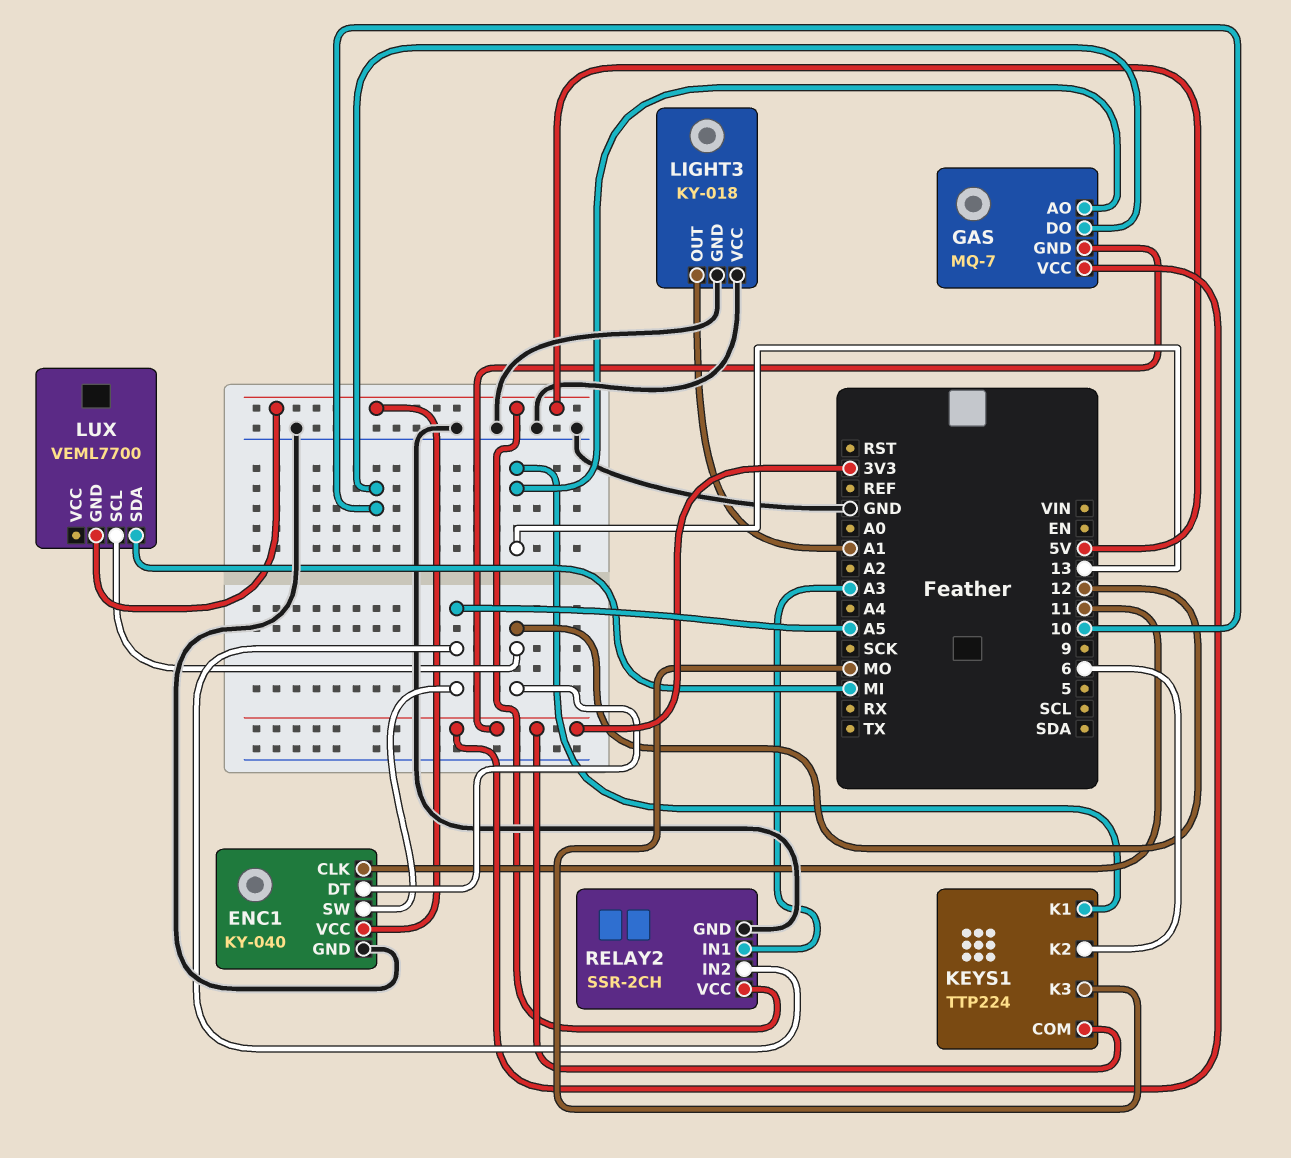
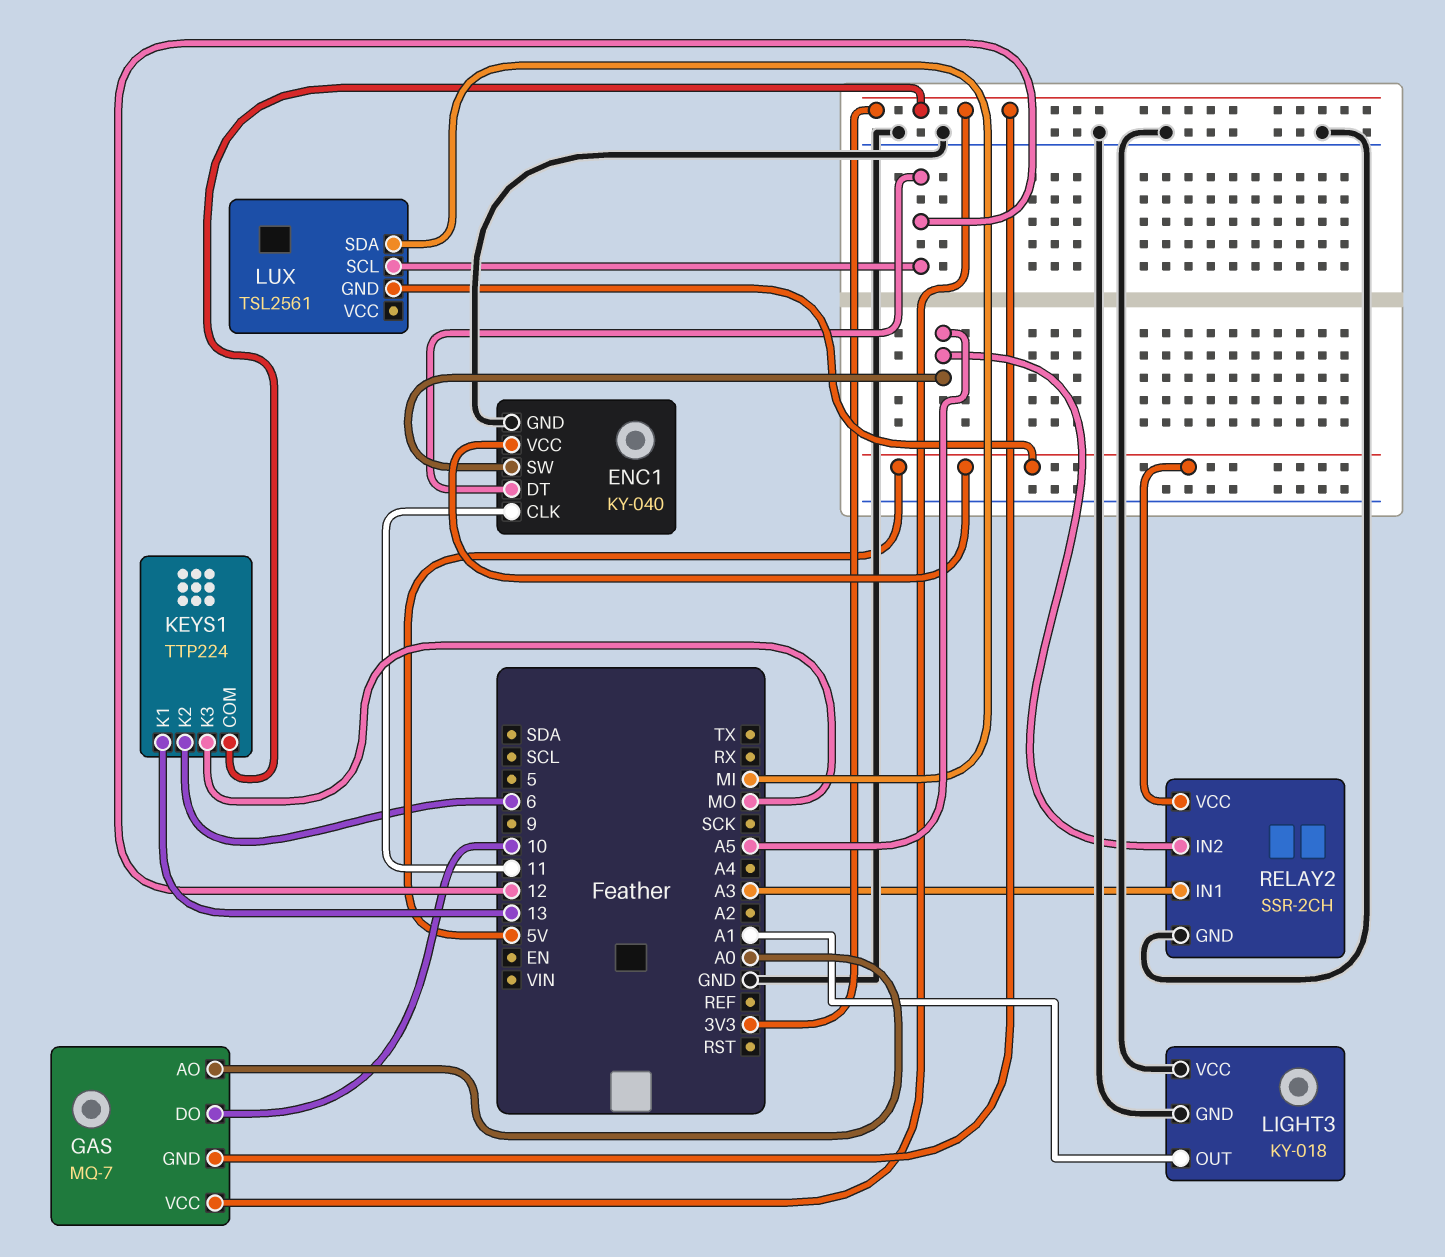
GAS pin AO: 13 -> A0
LUX: VEML7700 -> TSL2561

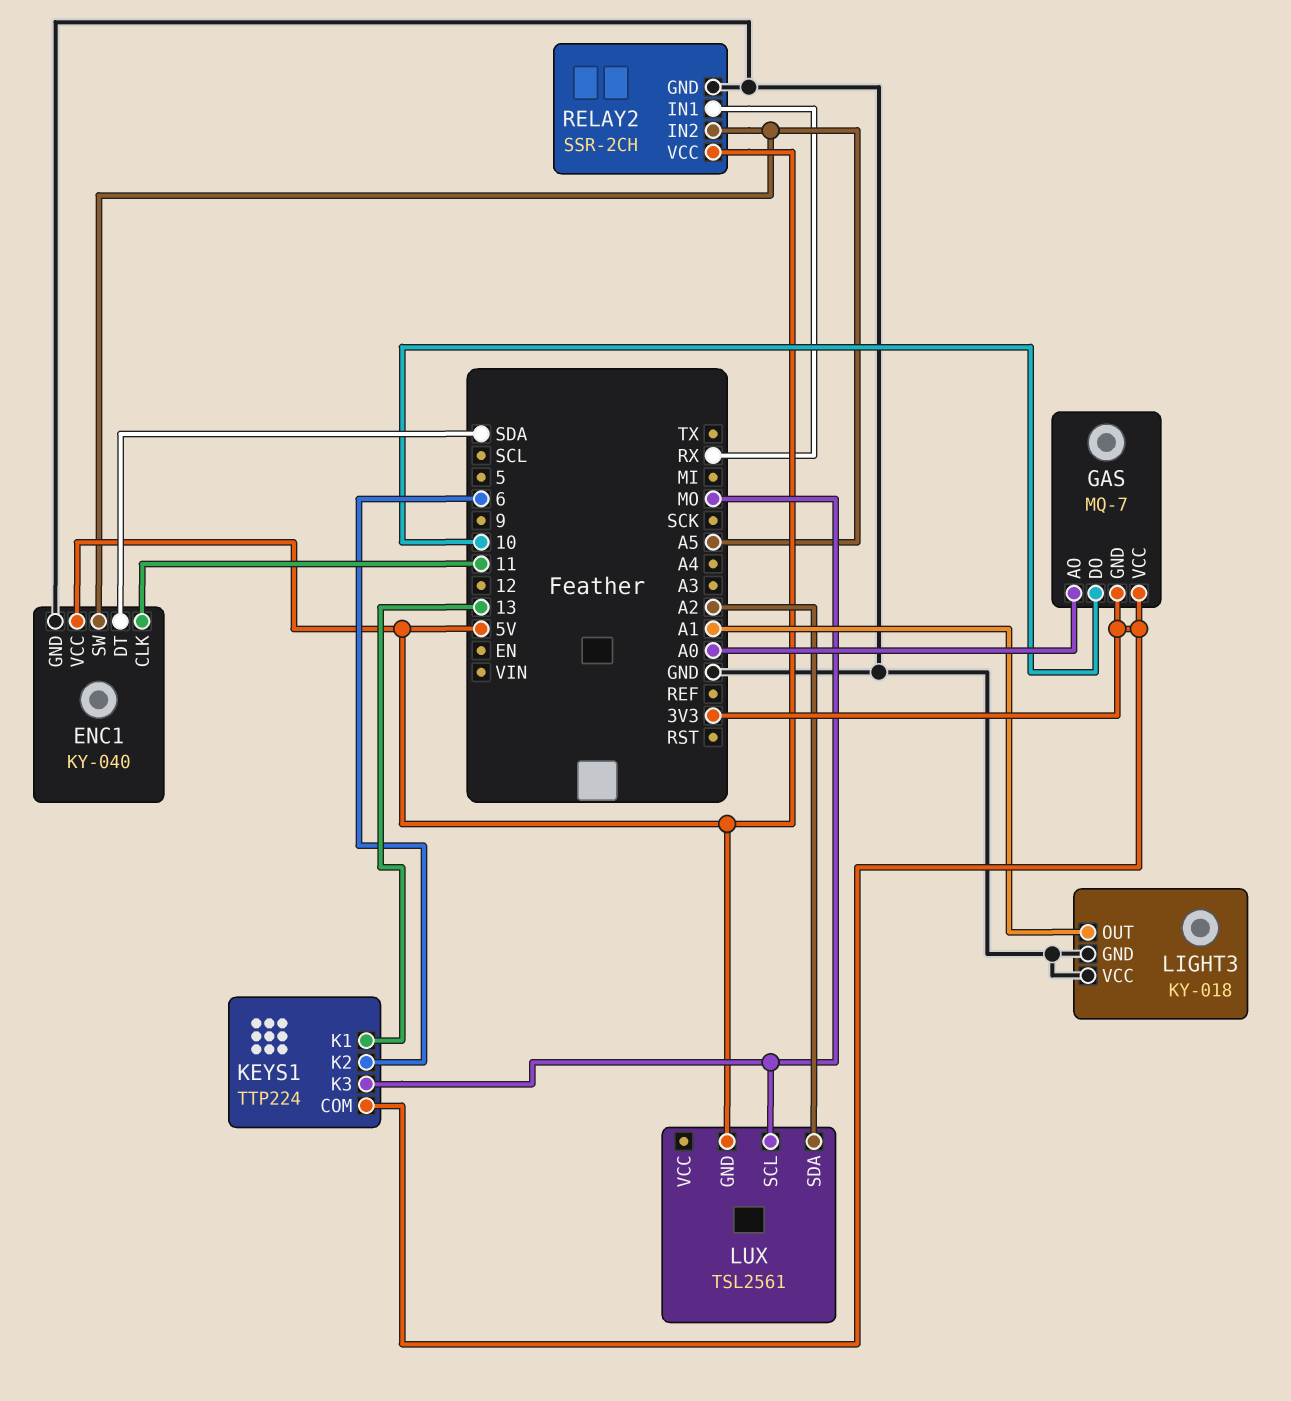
ENC1 pin DT: 12 -> SDA
LUX pin SCL: 12 -> MO
LUX pin SDA: MI -> A2
RELAY2 pin IN1: A3 -> RX

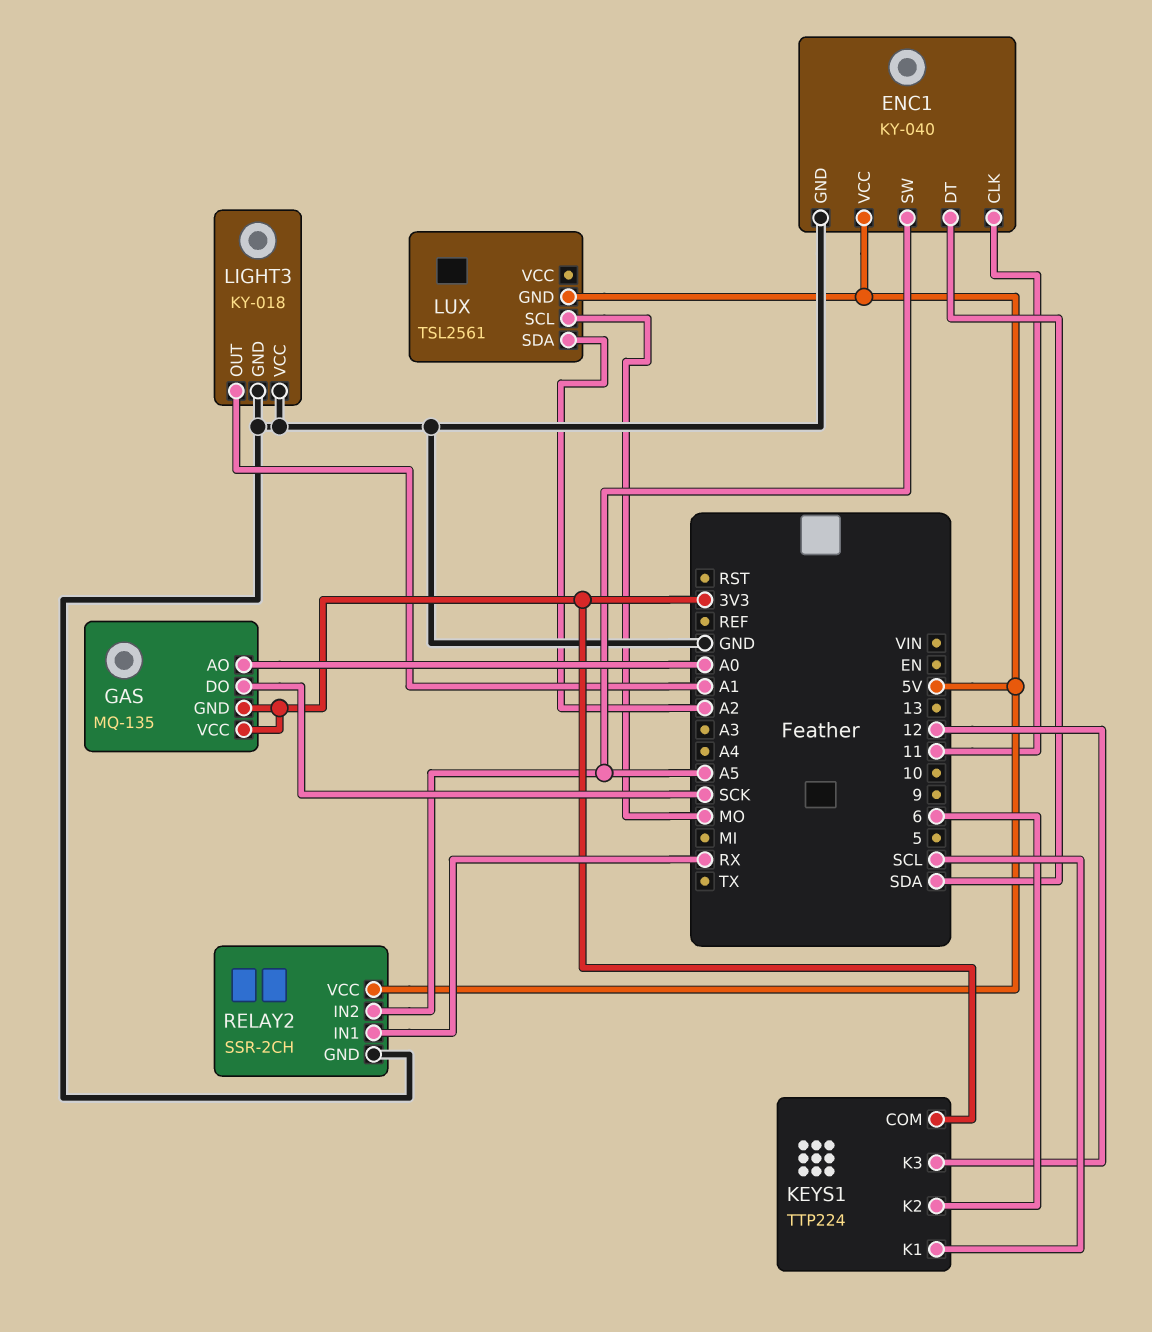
GAS: MQ-7 -> MQ-135
GAS pin DO: 10 -> SCK
KEYS1 pin K1: 13 -> SCL
KEYS1 pin K3: MO -> 12

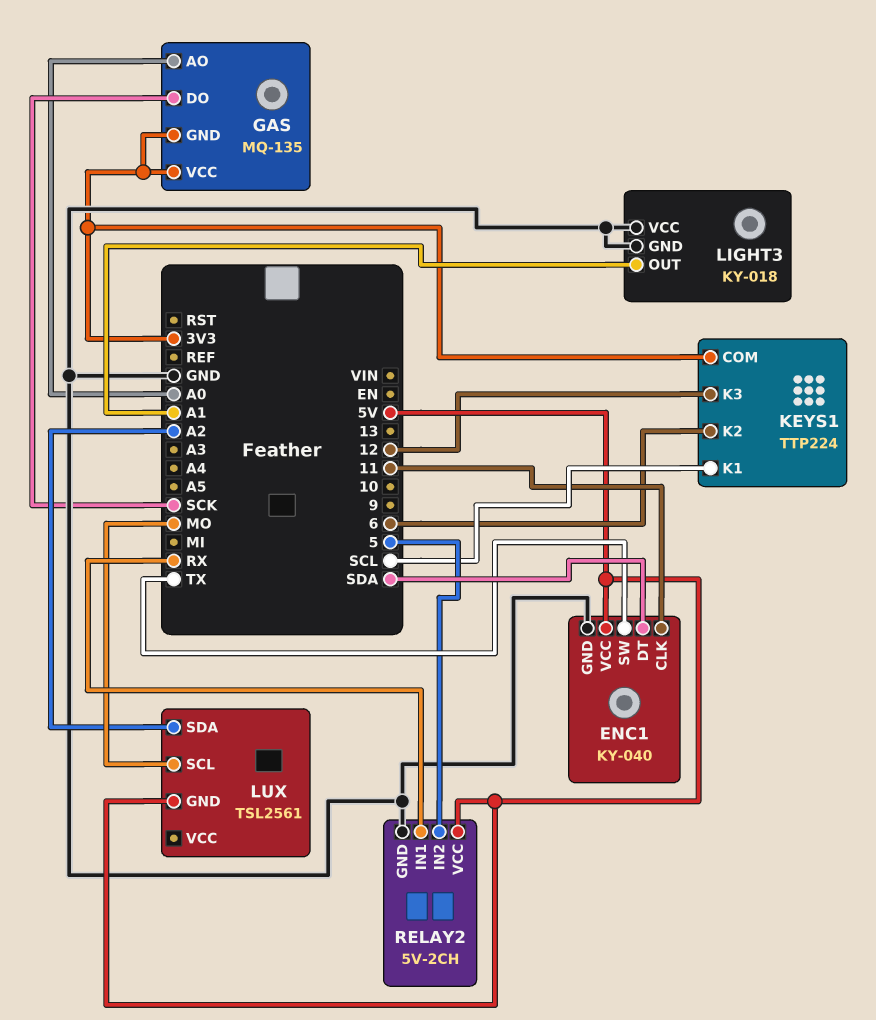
ENC1 pin SW: A5 -> TX
RELAY2: SSR-2CH -> 5V-2CH
RELAY2 pin IN2: A5 -> 5

